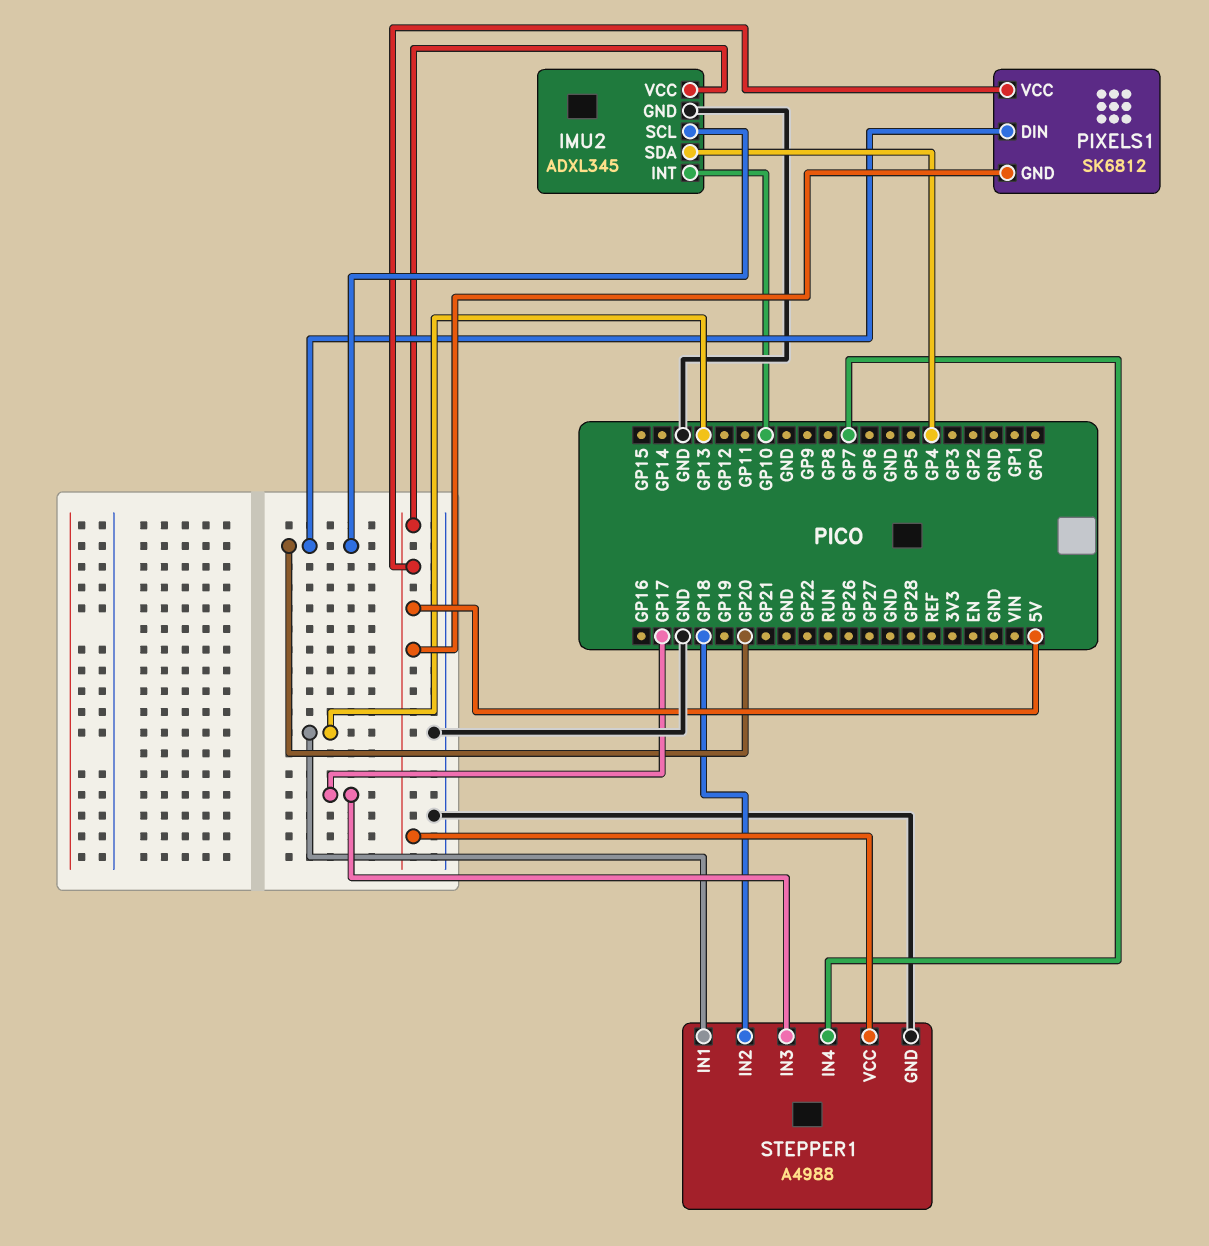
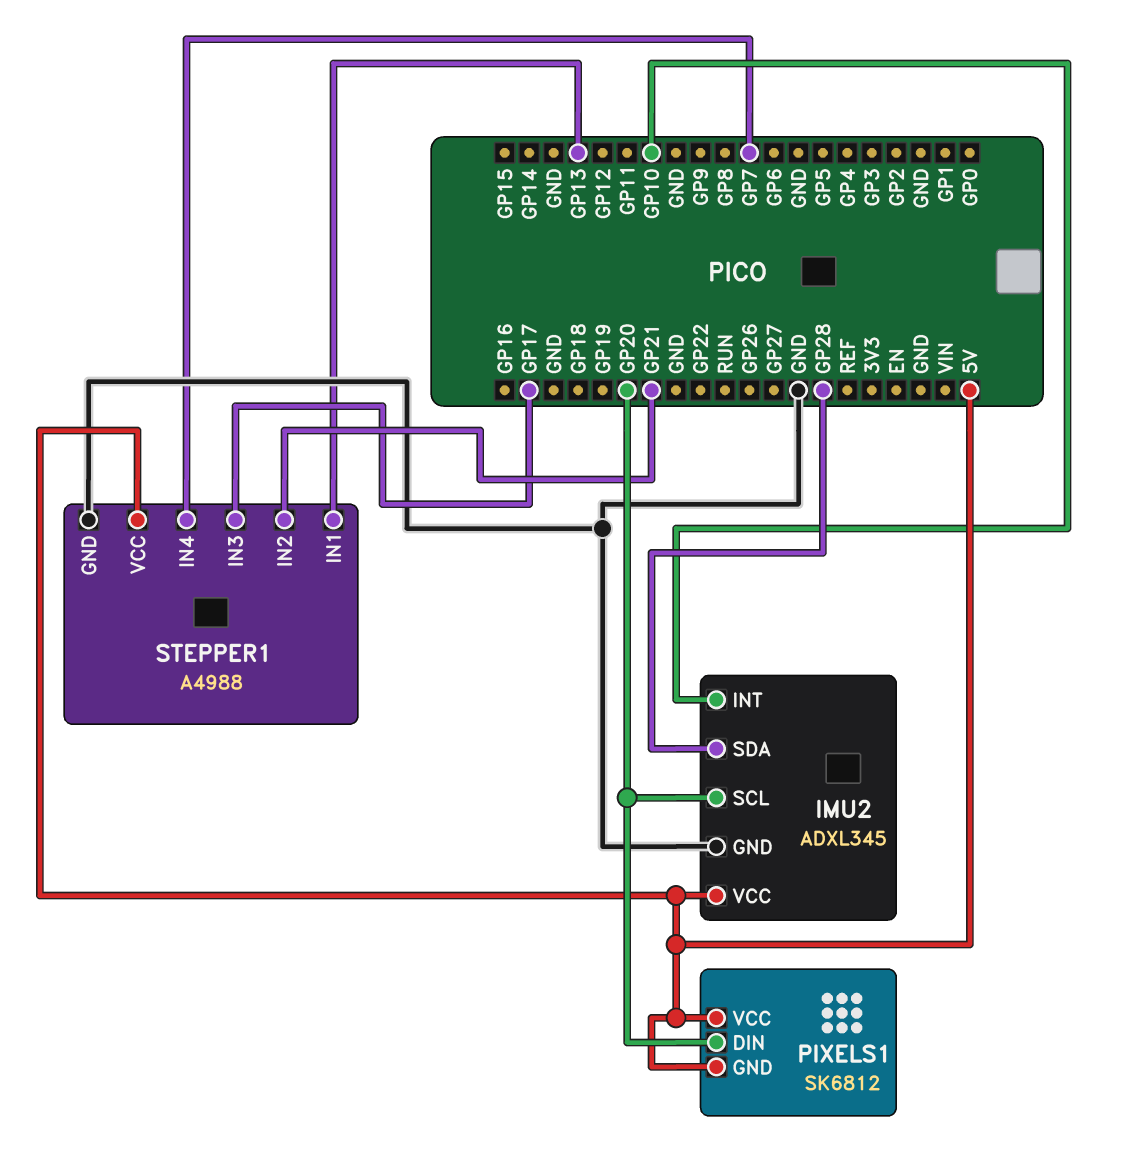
IMU2 pin SDA: GP4 -> GP28
STEPPER1 pin IN2: GP18 -> GP21

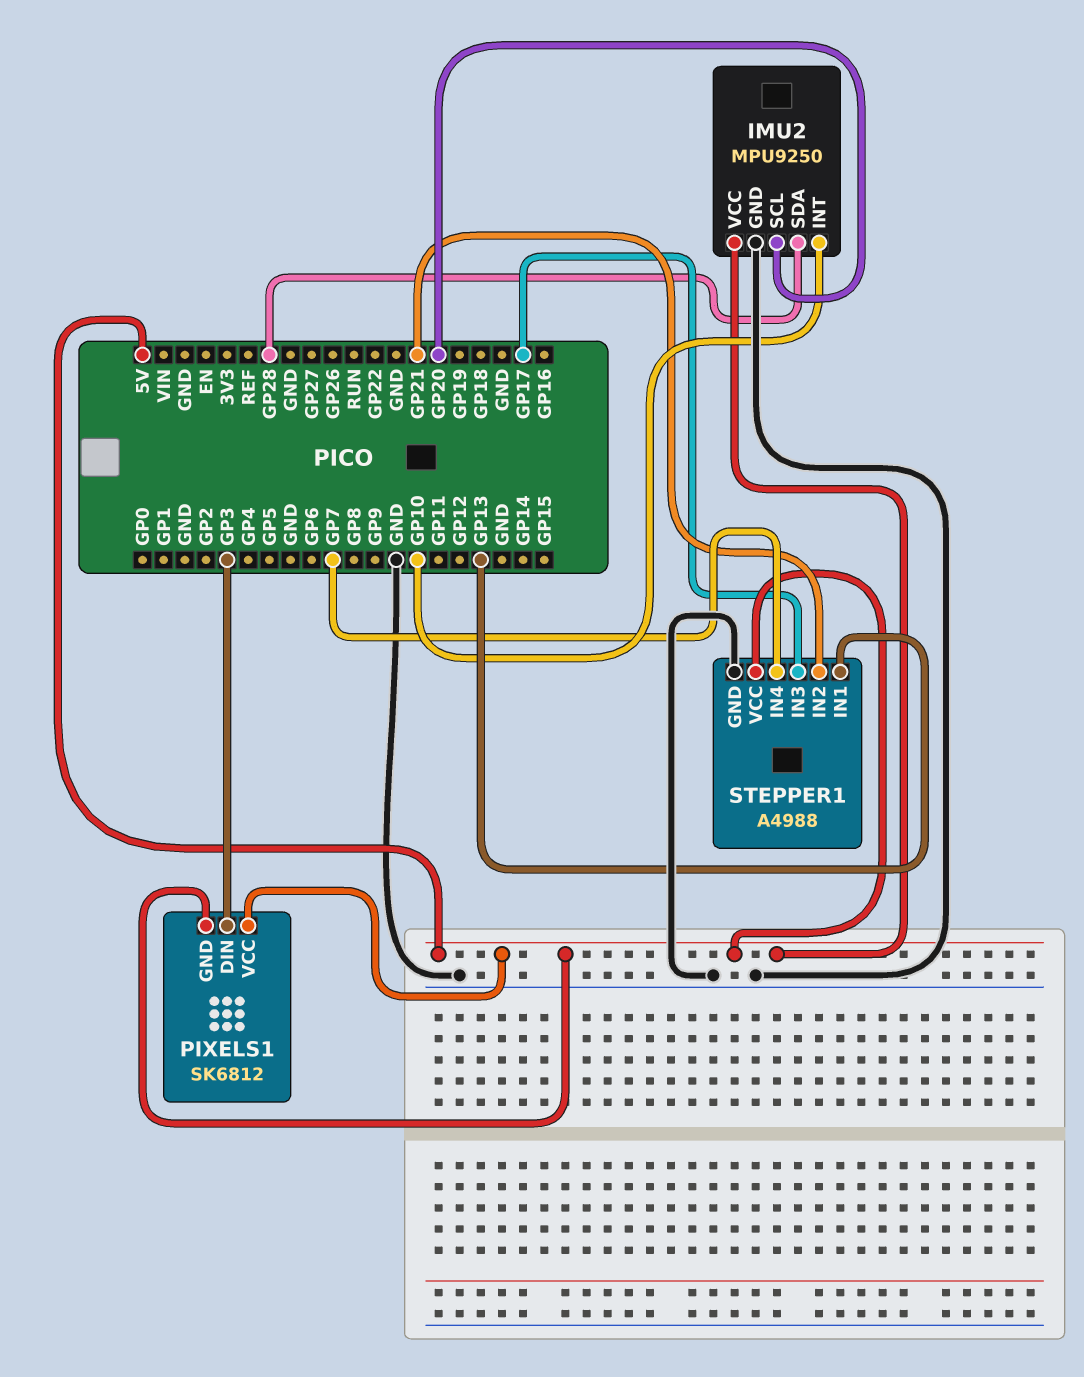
IMU2: ADXL345 -> MPU9250
PIXELS1 pin DIN: GP20 -> GP3

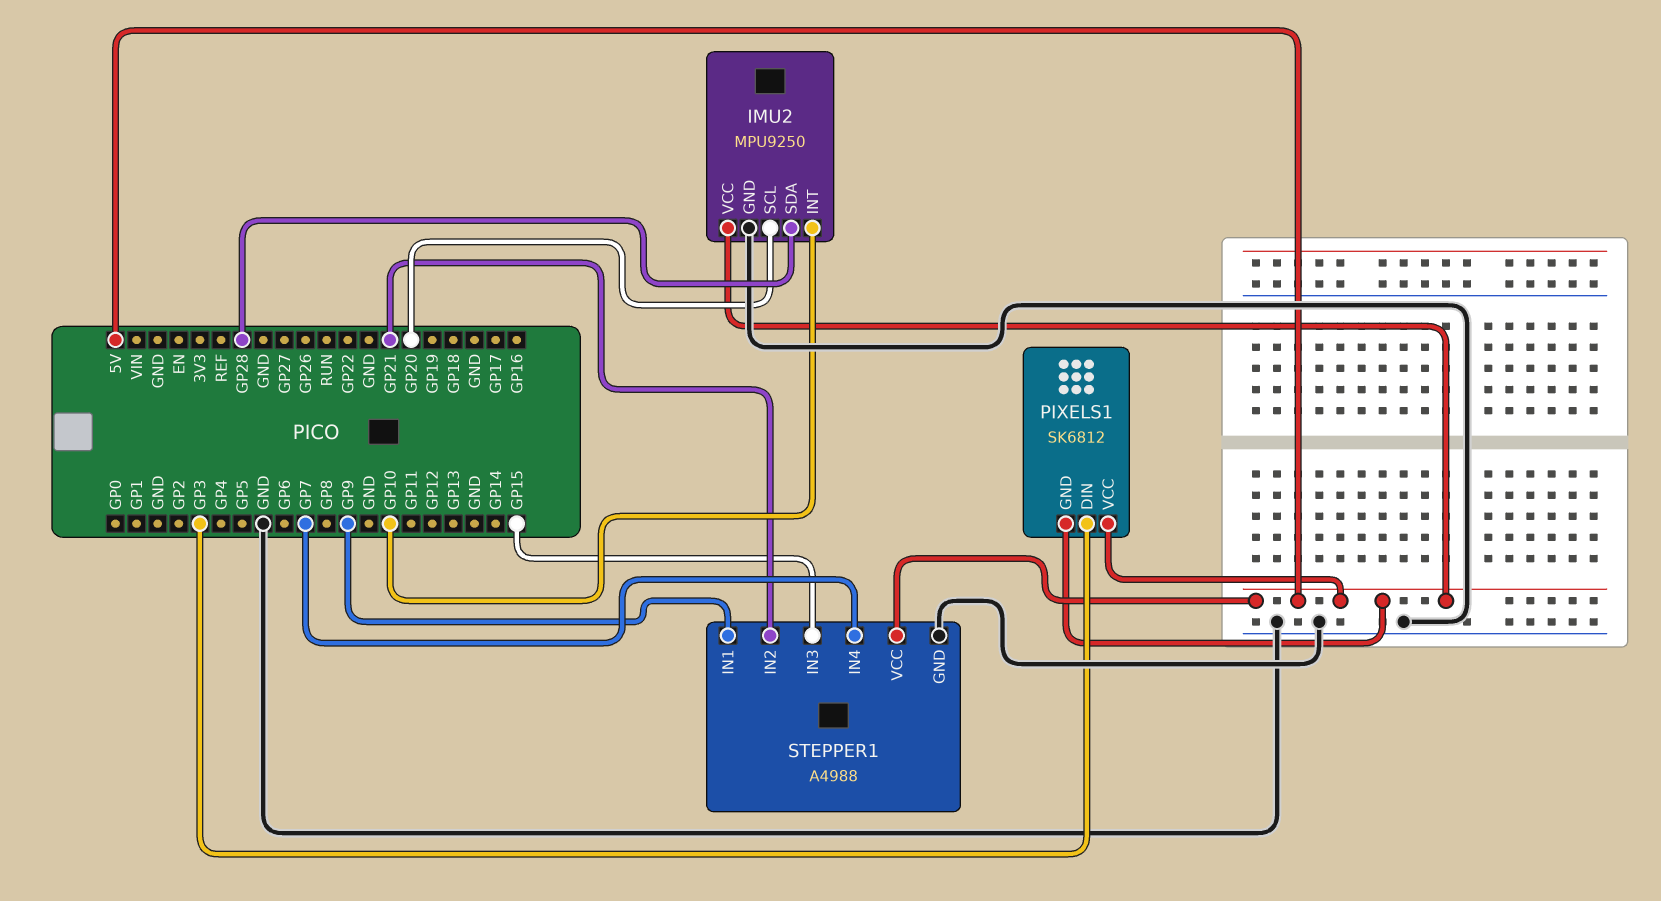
STEPPER1 pin IN1: GP13 -> GP9
STEPPER1 pin IN3: GP17 -> GP15

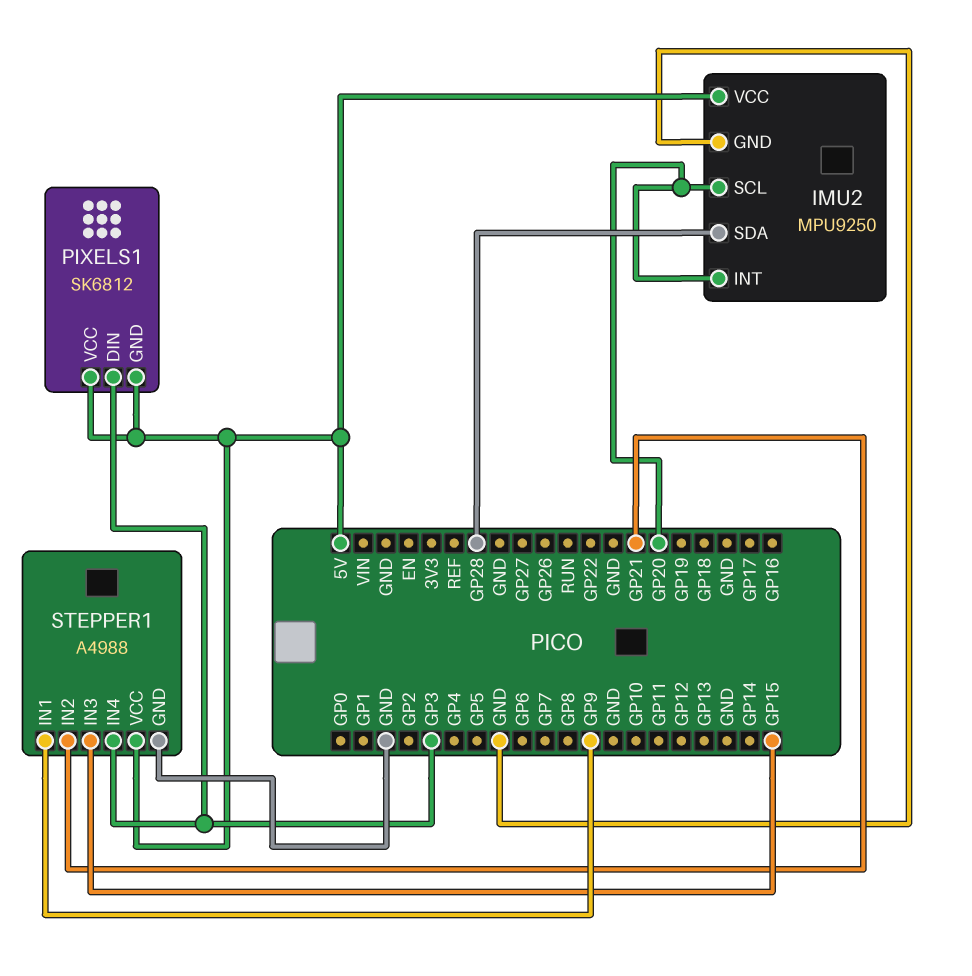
IMU2 pin INT: GP10 -> GP20
STEPPER1 pin IN4: GP7 -> GP3

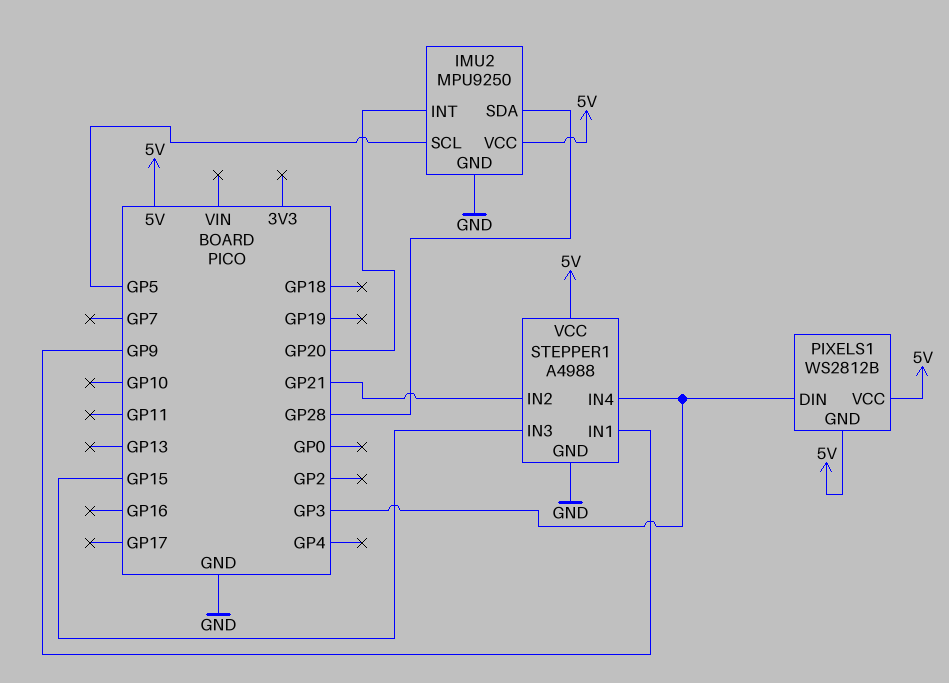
IMU2 pin SCL: GP20 -> GP5
PIXELS1: SK6812 -> WS2812B

